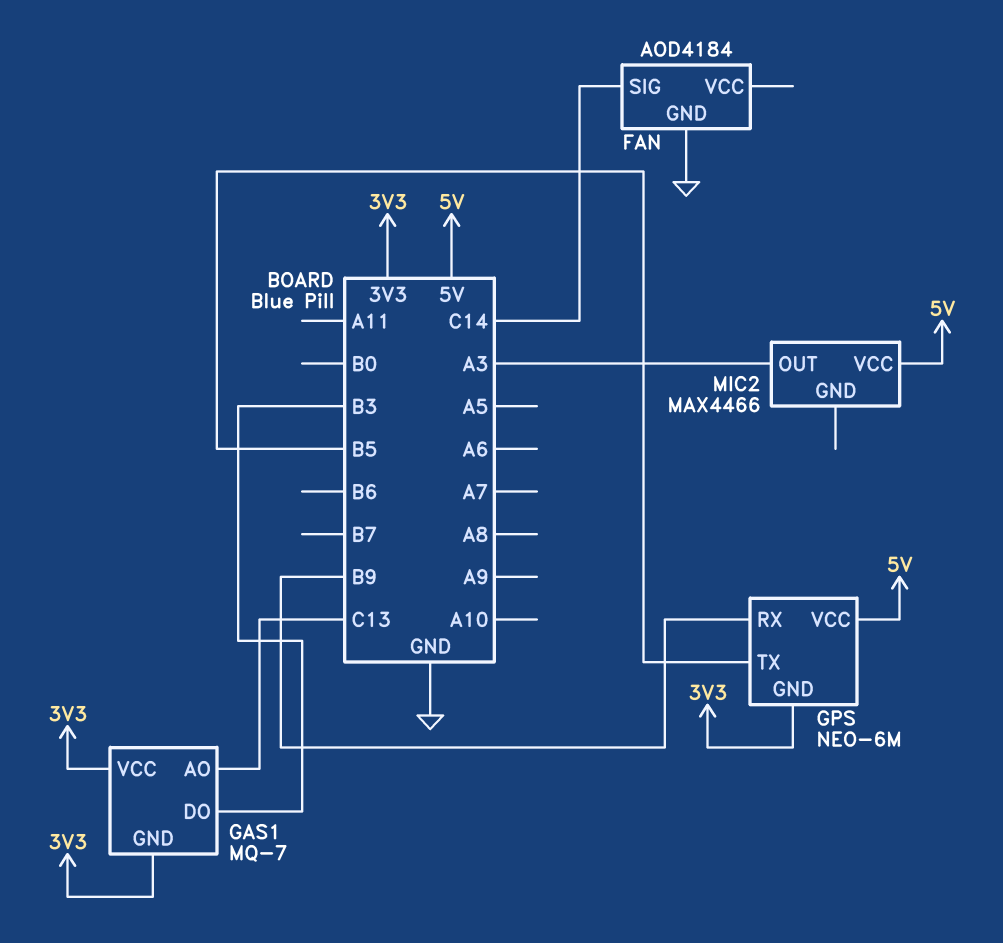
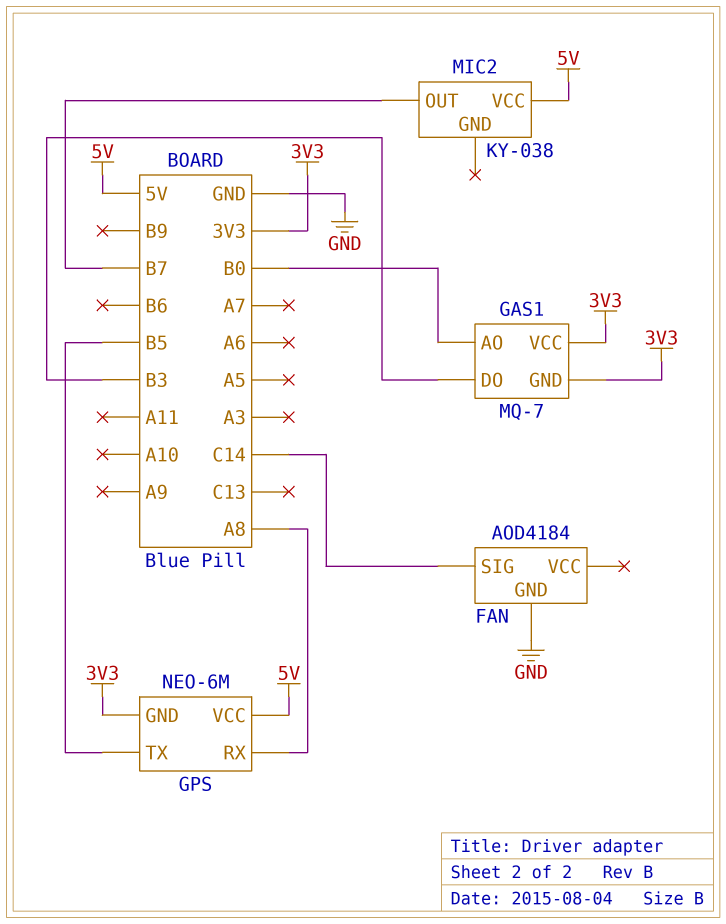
GAS1 pin AO: C13 -> B0
GPS pin RX: B9 -> A8
MIC2: MAX4466 -> KY-038
MIC2 pin OUT: A3 -> B7

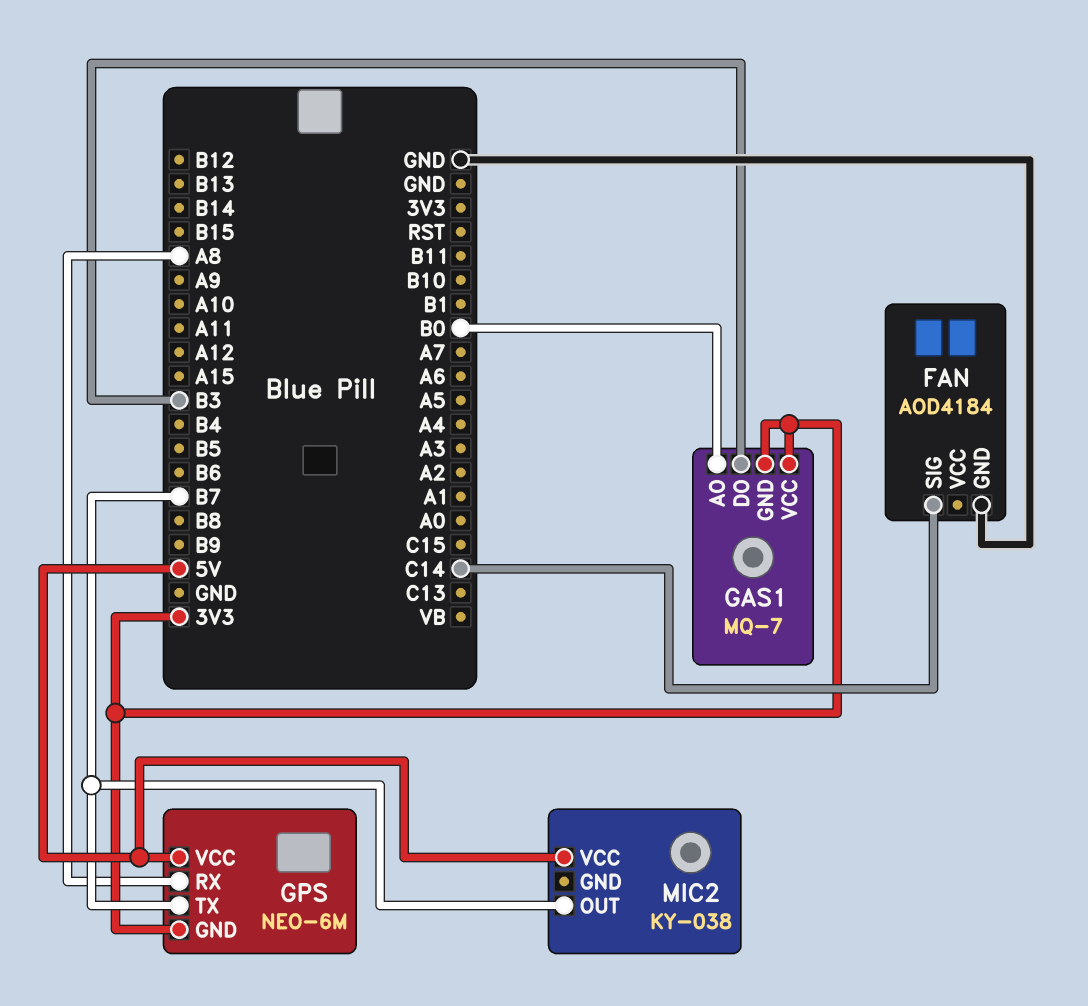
GPS pin TX: B5 -> B7

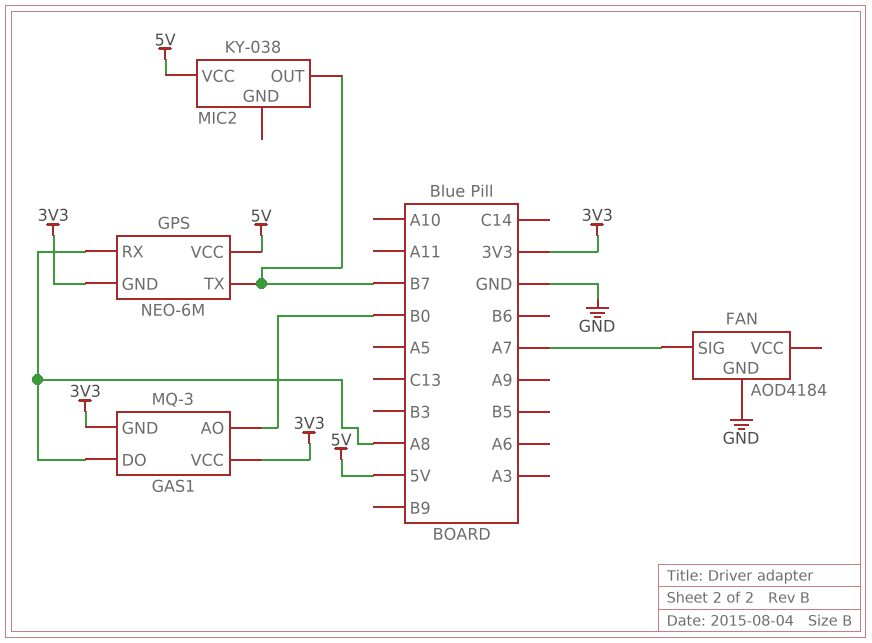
FAN pin SIG: C14 -> A7
GAS1: MQ-7 -> MQ-3
GAS1 pin DO: B3 -> A8

